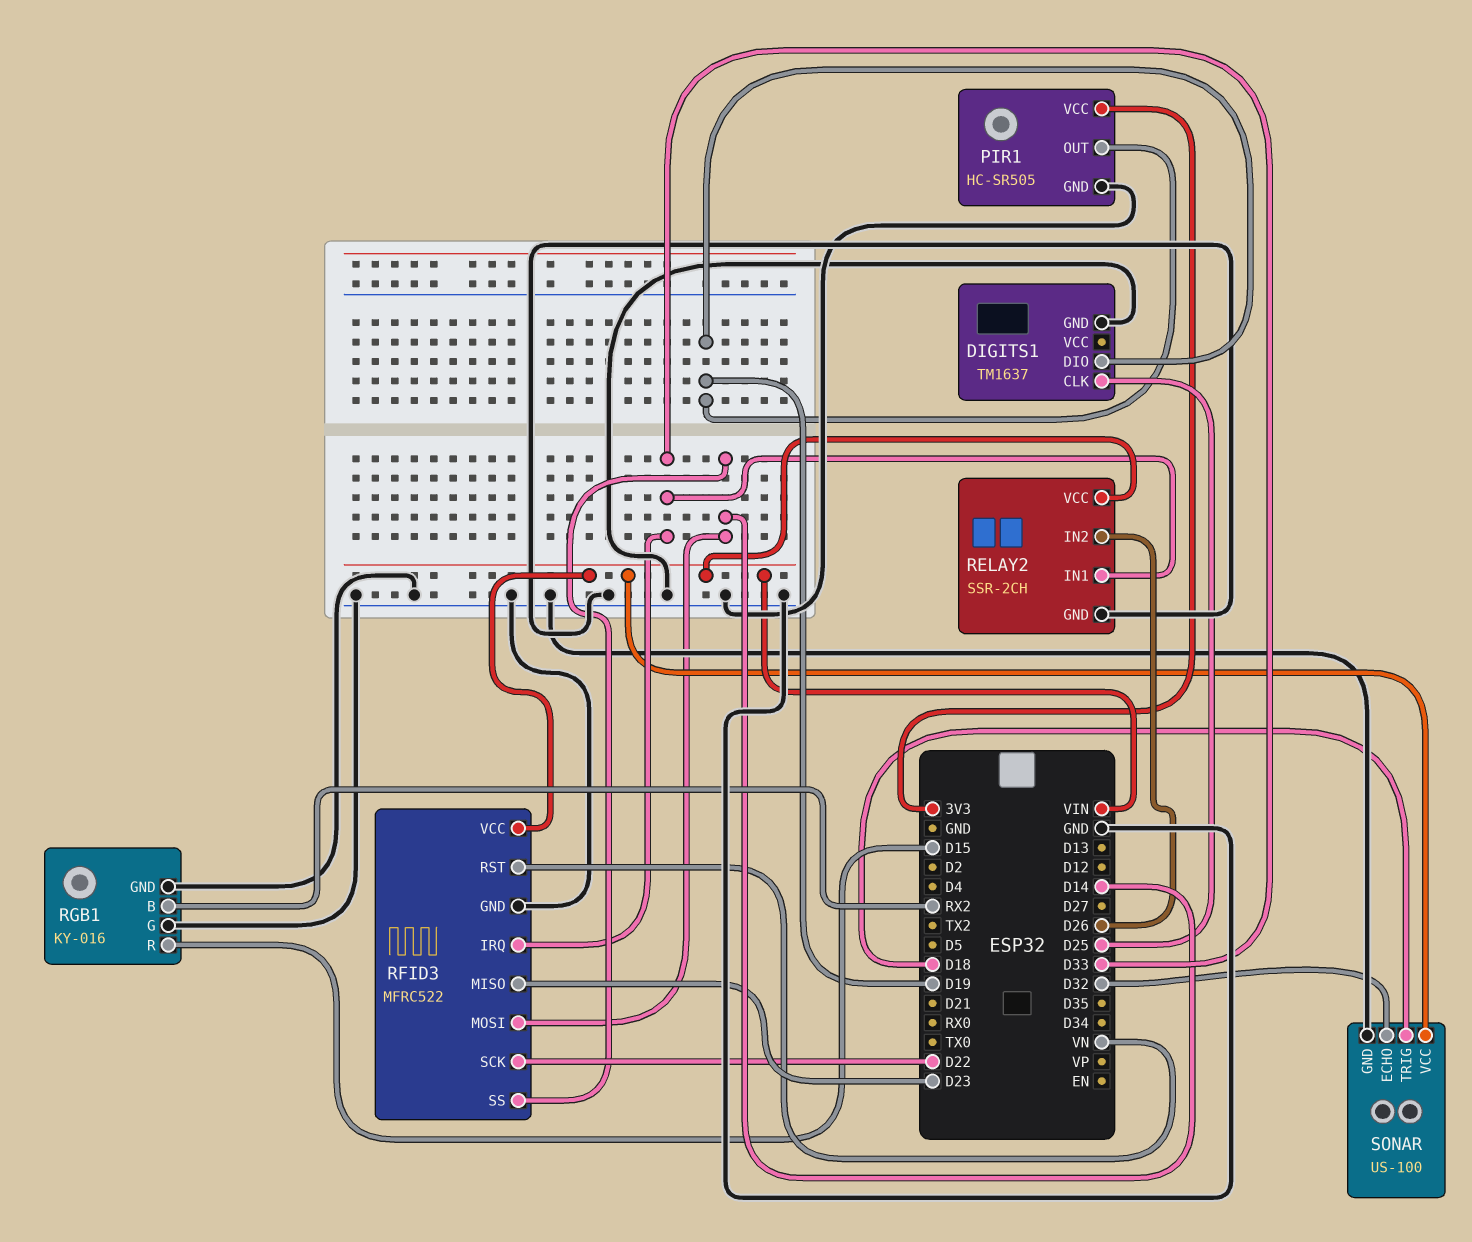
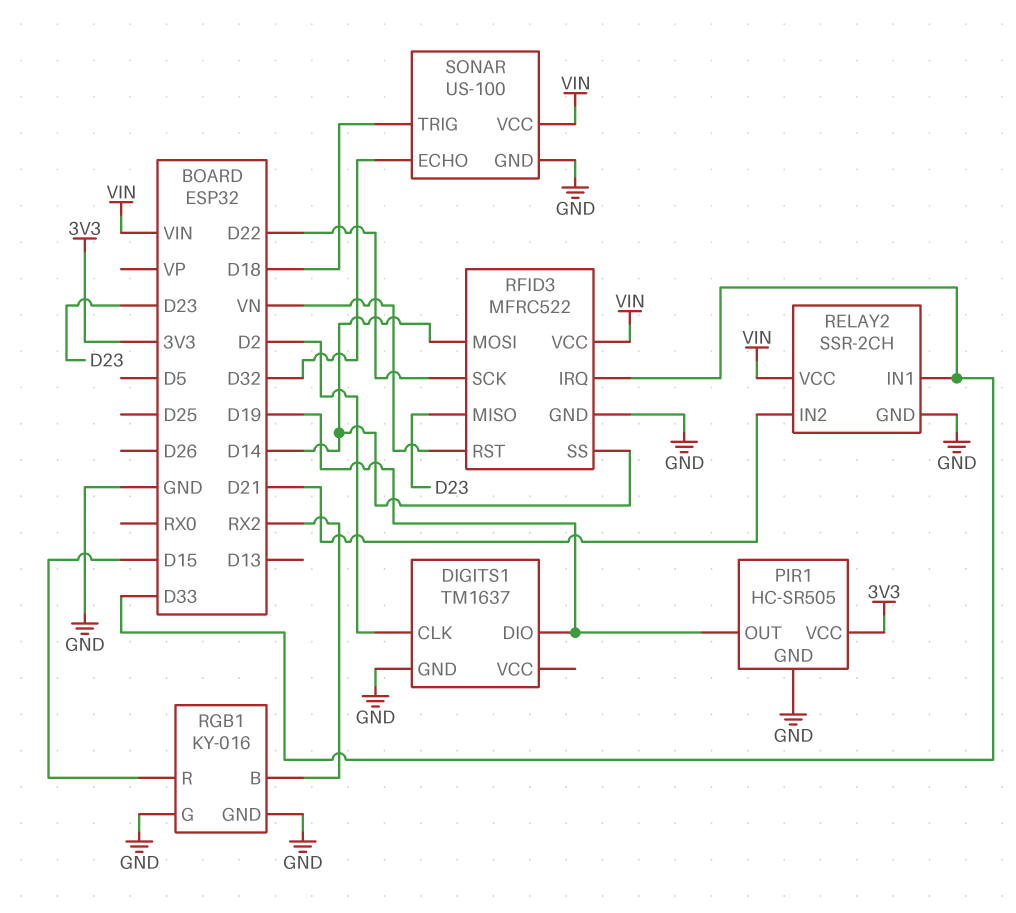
DIGITS1 pin CLK: D25 -> D2
RELAY2 pin IN2: D26 -> D21

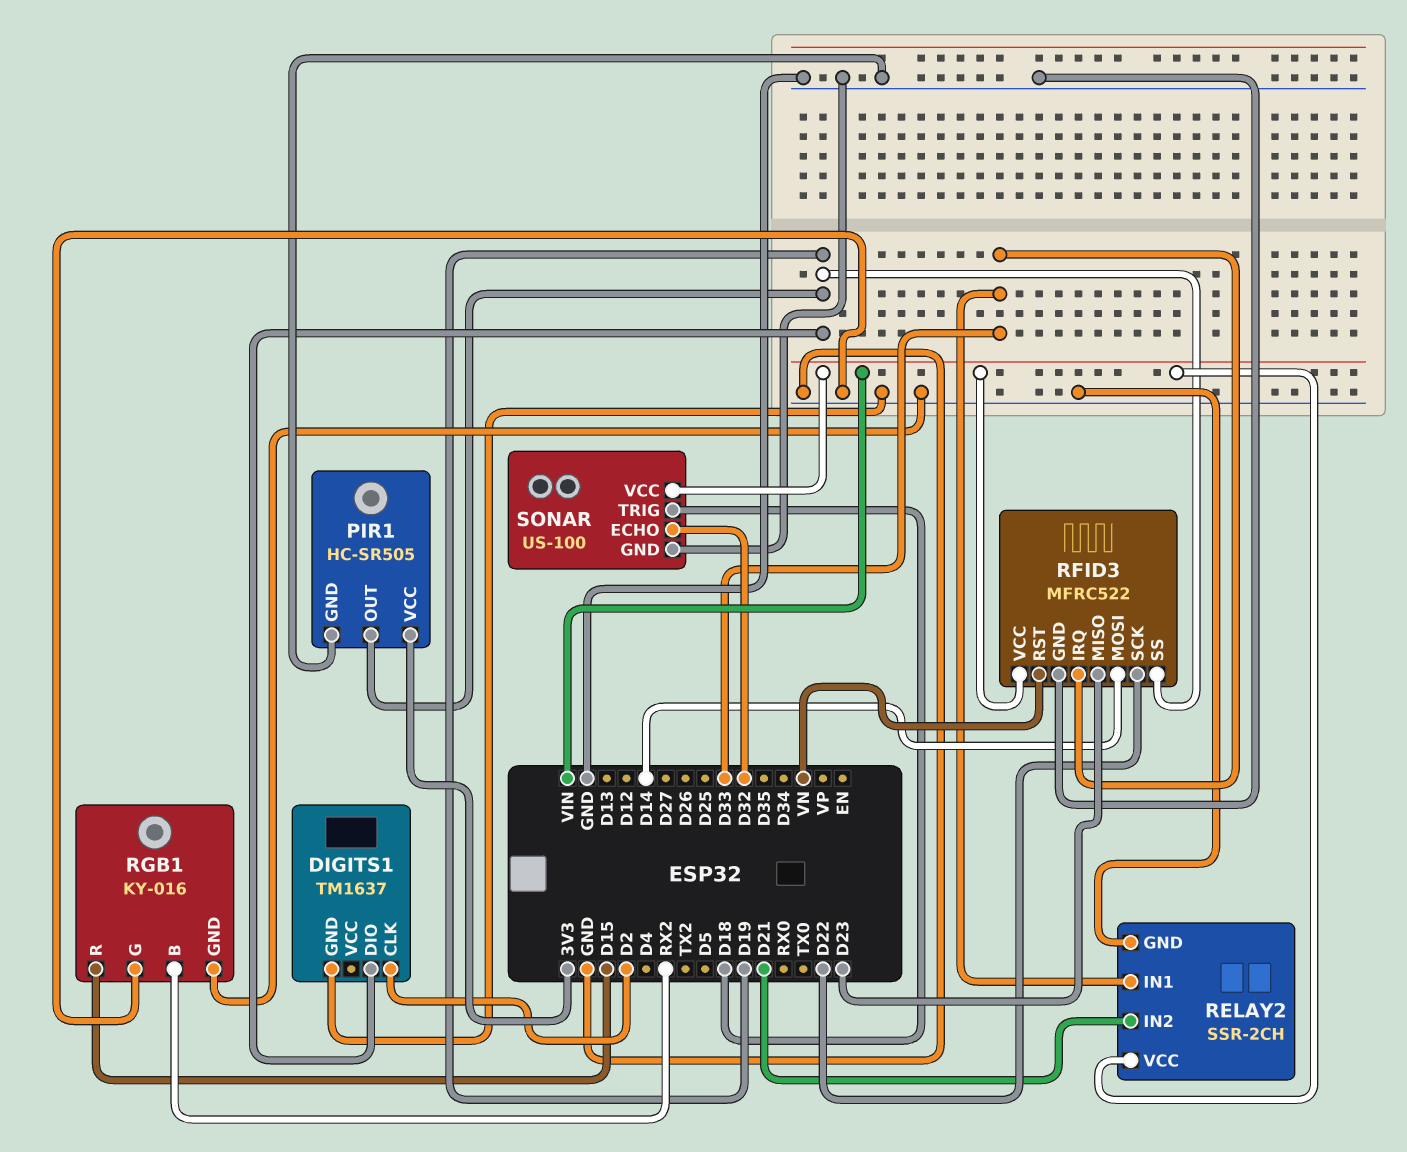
RFID3 pin SS: D14 -> D19

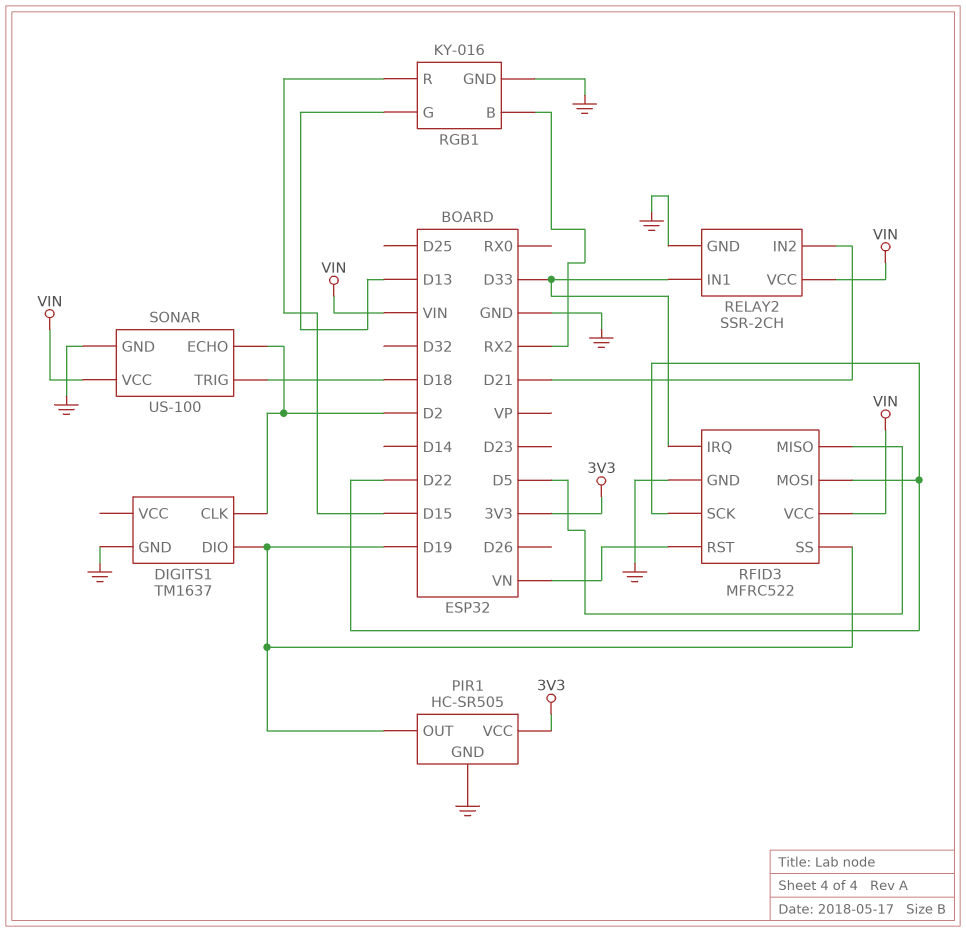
RFID3 pin MISO: D23 -> D5
RFID3 pin MOSI: D14 -> D22
RGB1 pin G: GND -> D13
SONAR pin ECHO: D32 -> D2

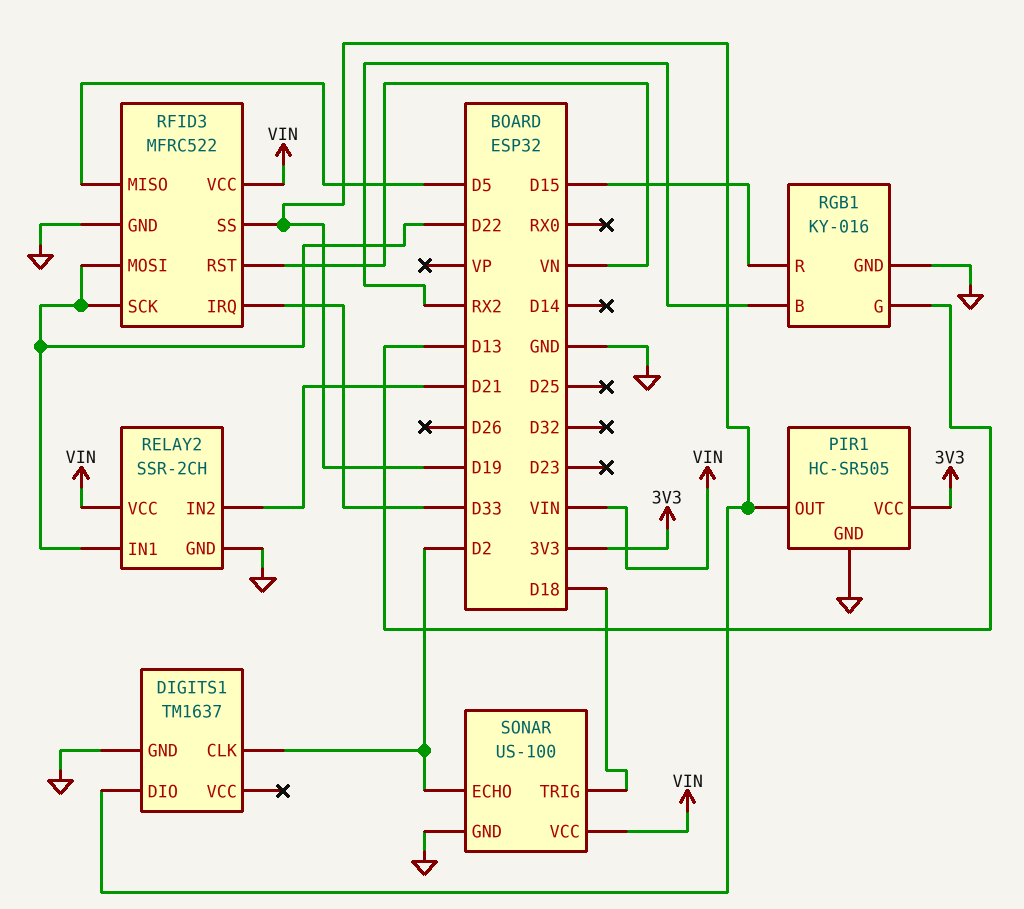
RELAY2 pin IN1: D33 -> D22

